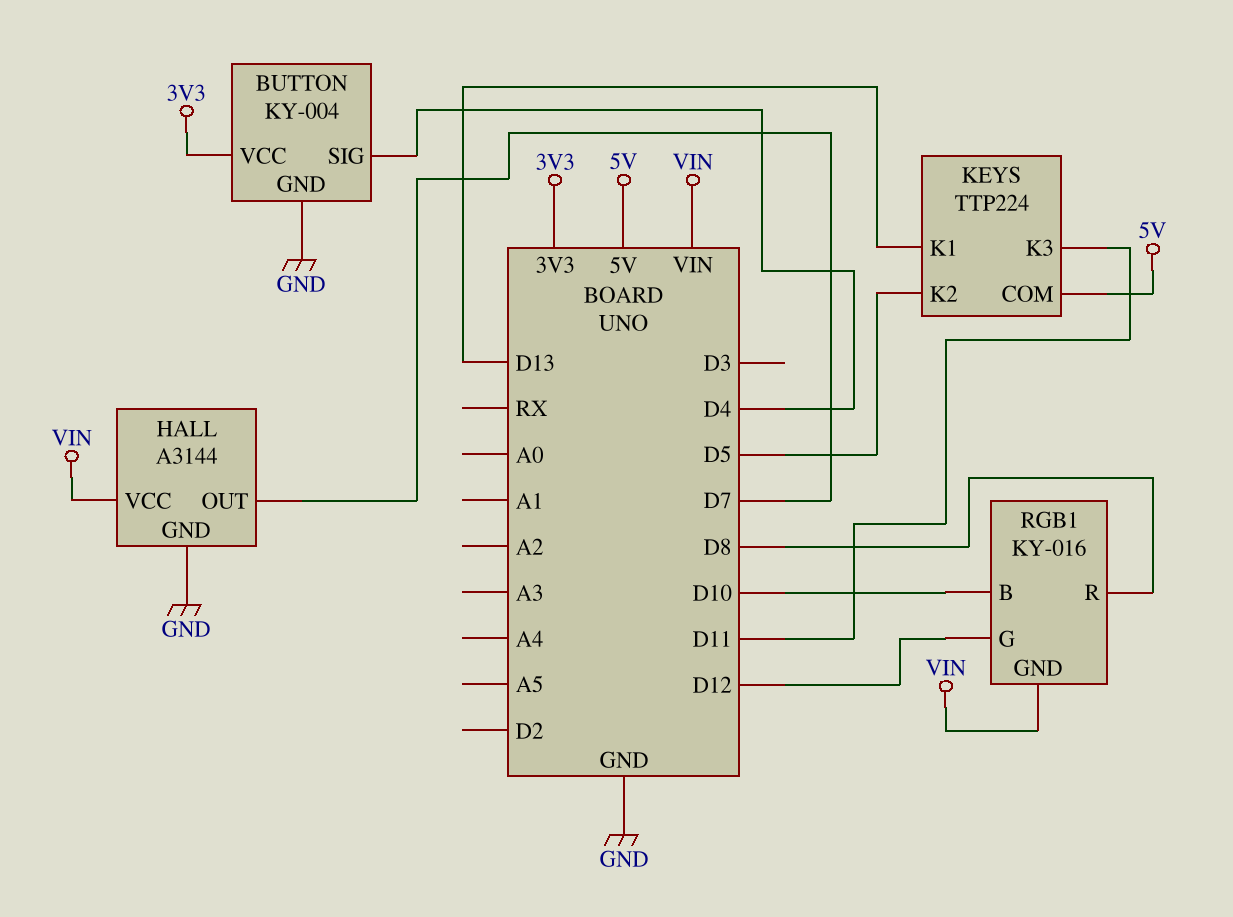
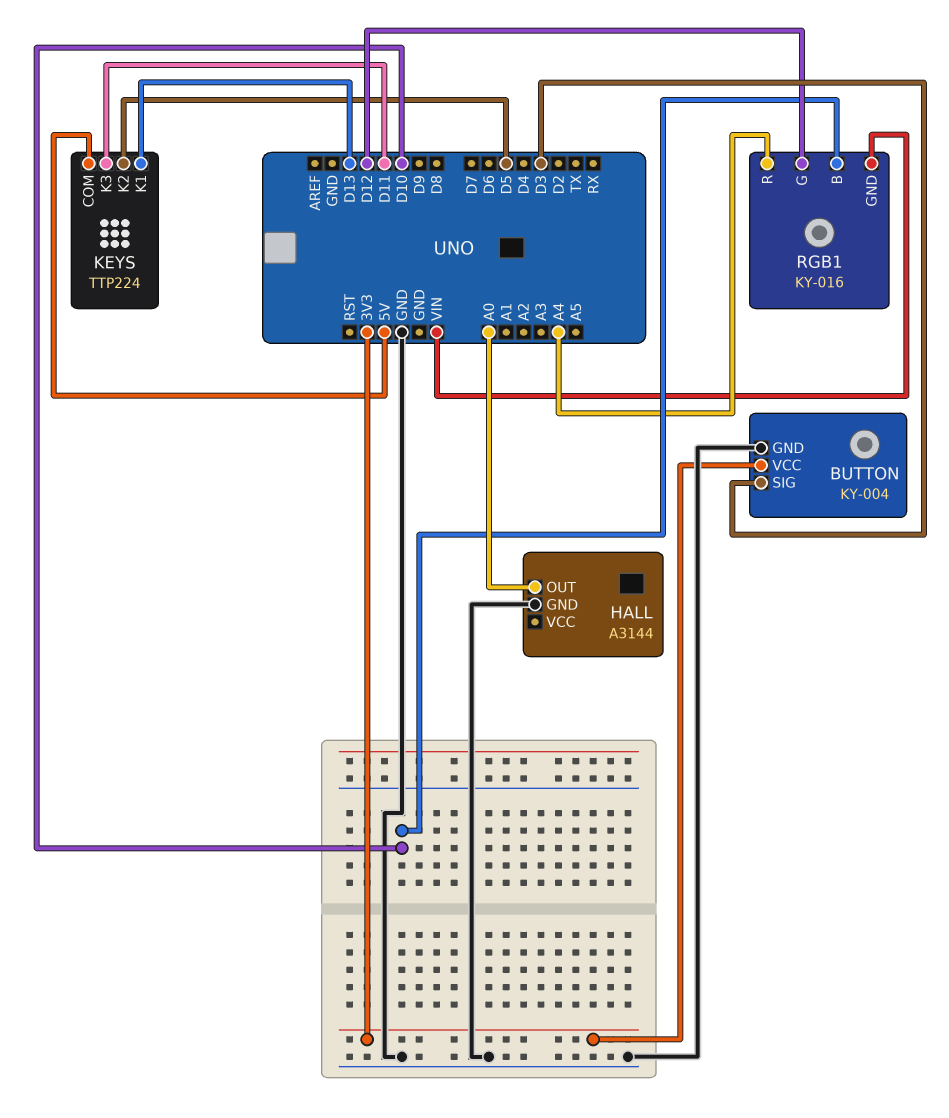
BUTTON pin SIG: D4 -> D3
HALL pin OUT: D7 -> A0
HALL pin VCC: VIN -> none
RGB1 pin R: D8 -> A4

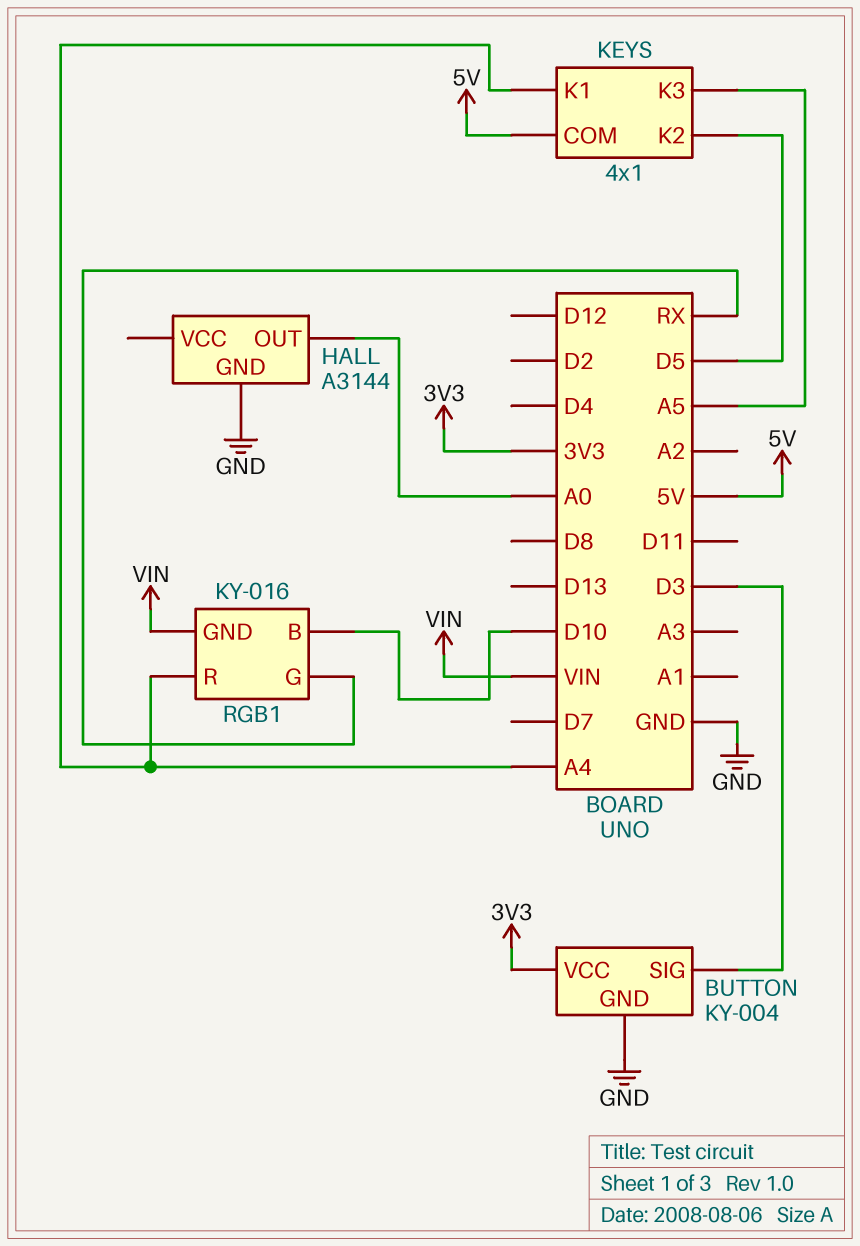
KEYS: TTP224 -> 4x1
KEYS pin K1: D13 -> A4
KEYS pin K3: D11 -> A5
RGB1 pin G: D12 -> RX

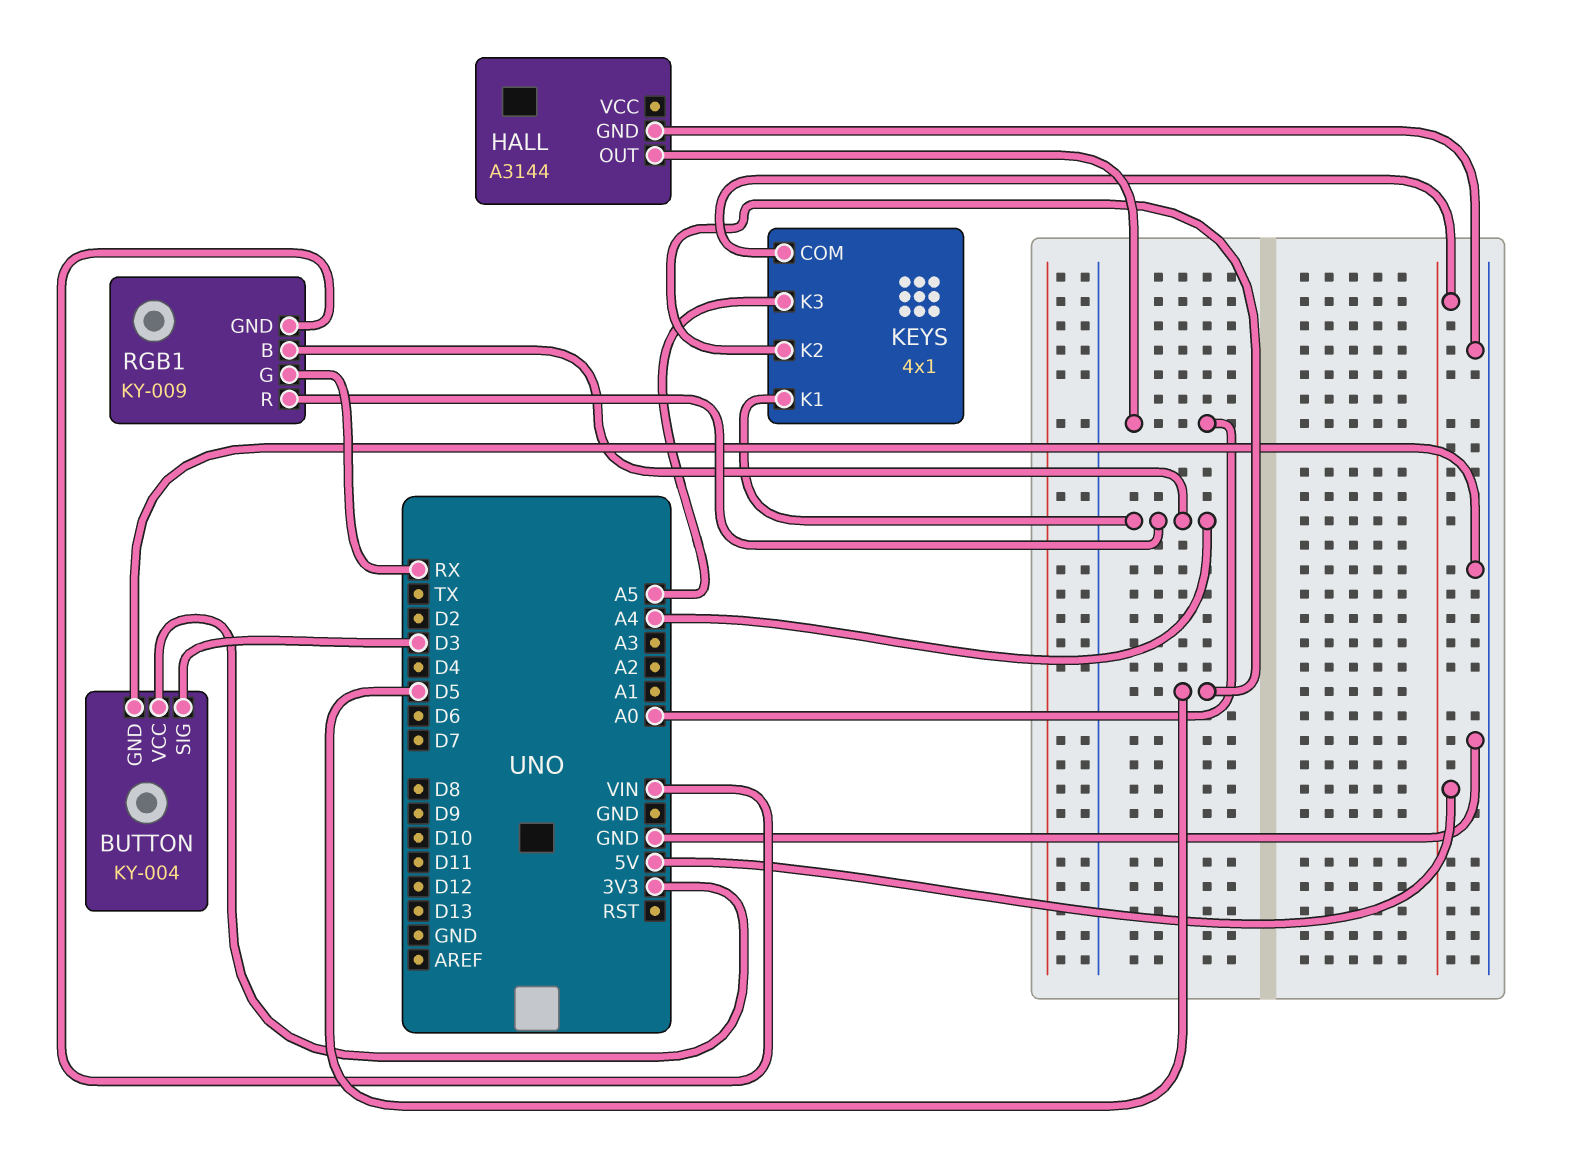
RGB1: KY-016 -> KY-009
RGB1 pin B: D10 -> A4

